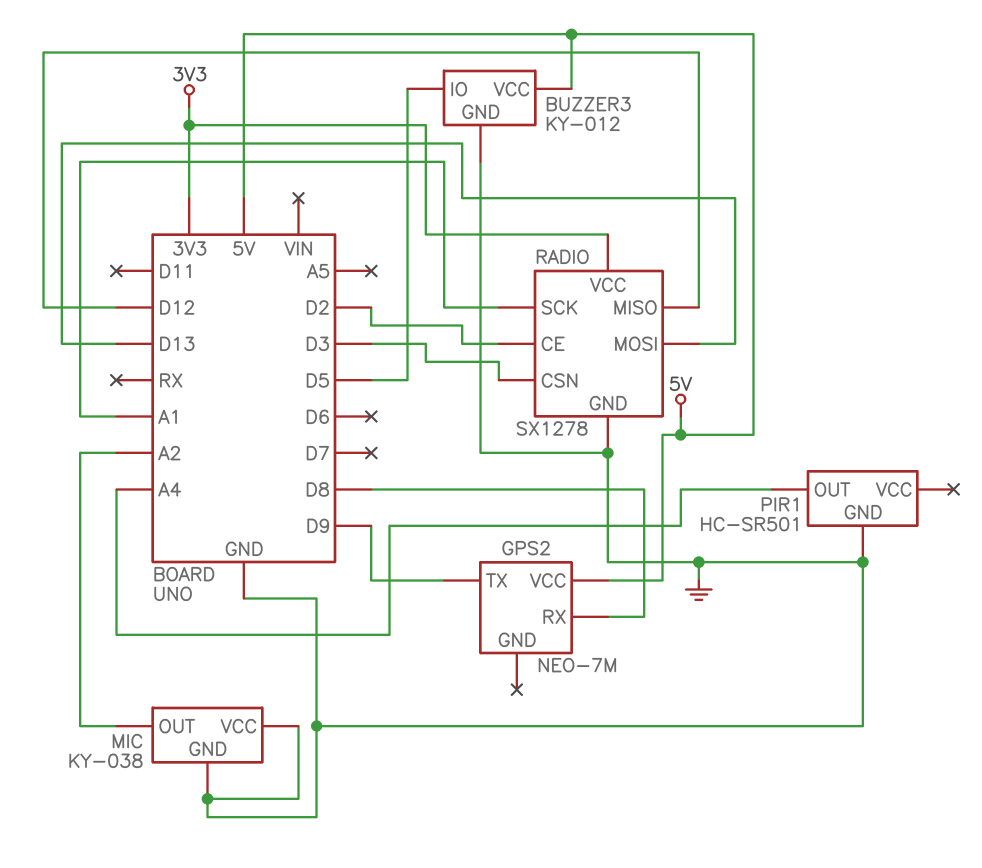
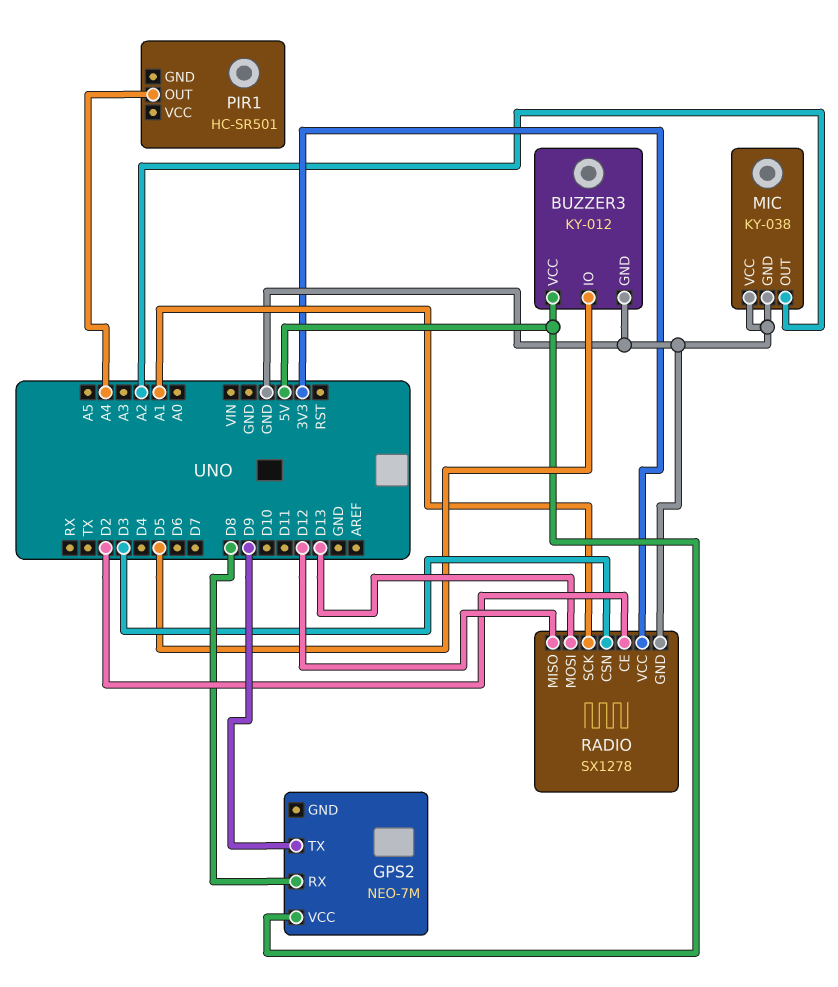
PIR1 pin GND: GND -> none

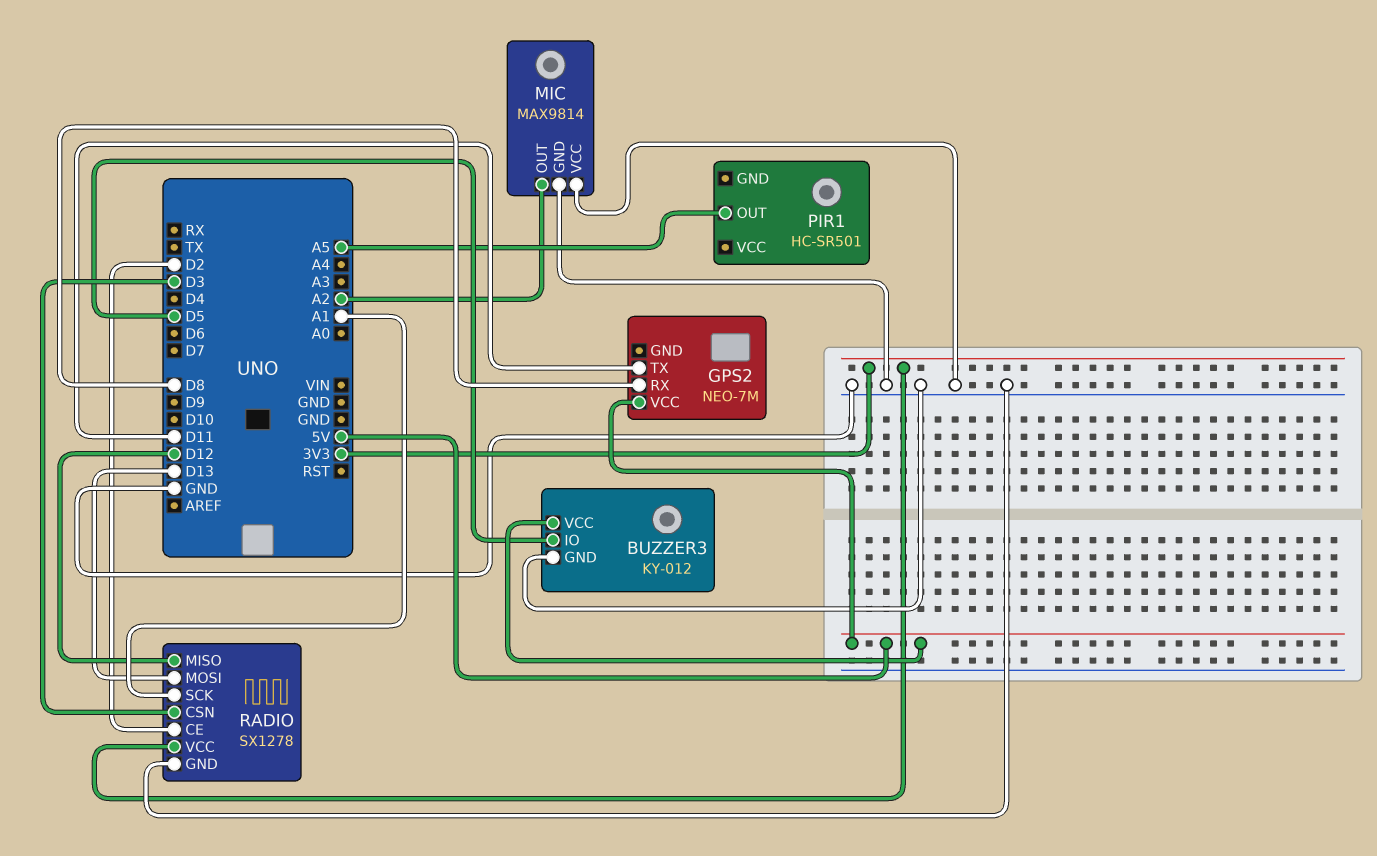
GPS2 pin TX: D9 -> D11
MIC: KY-038 -> MAX9814
PIR1 pin OUT: A4 -> A5

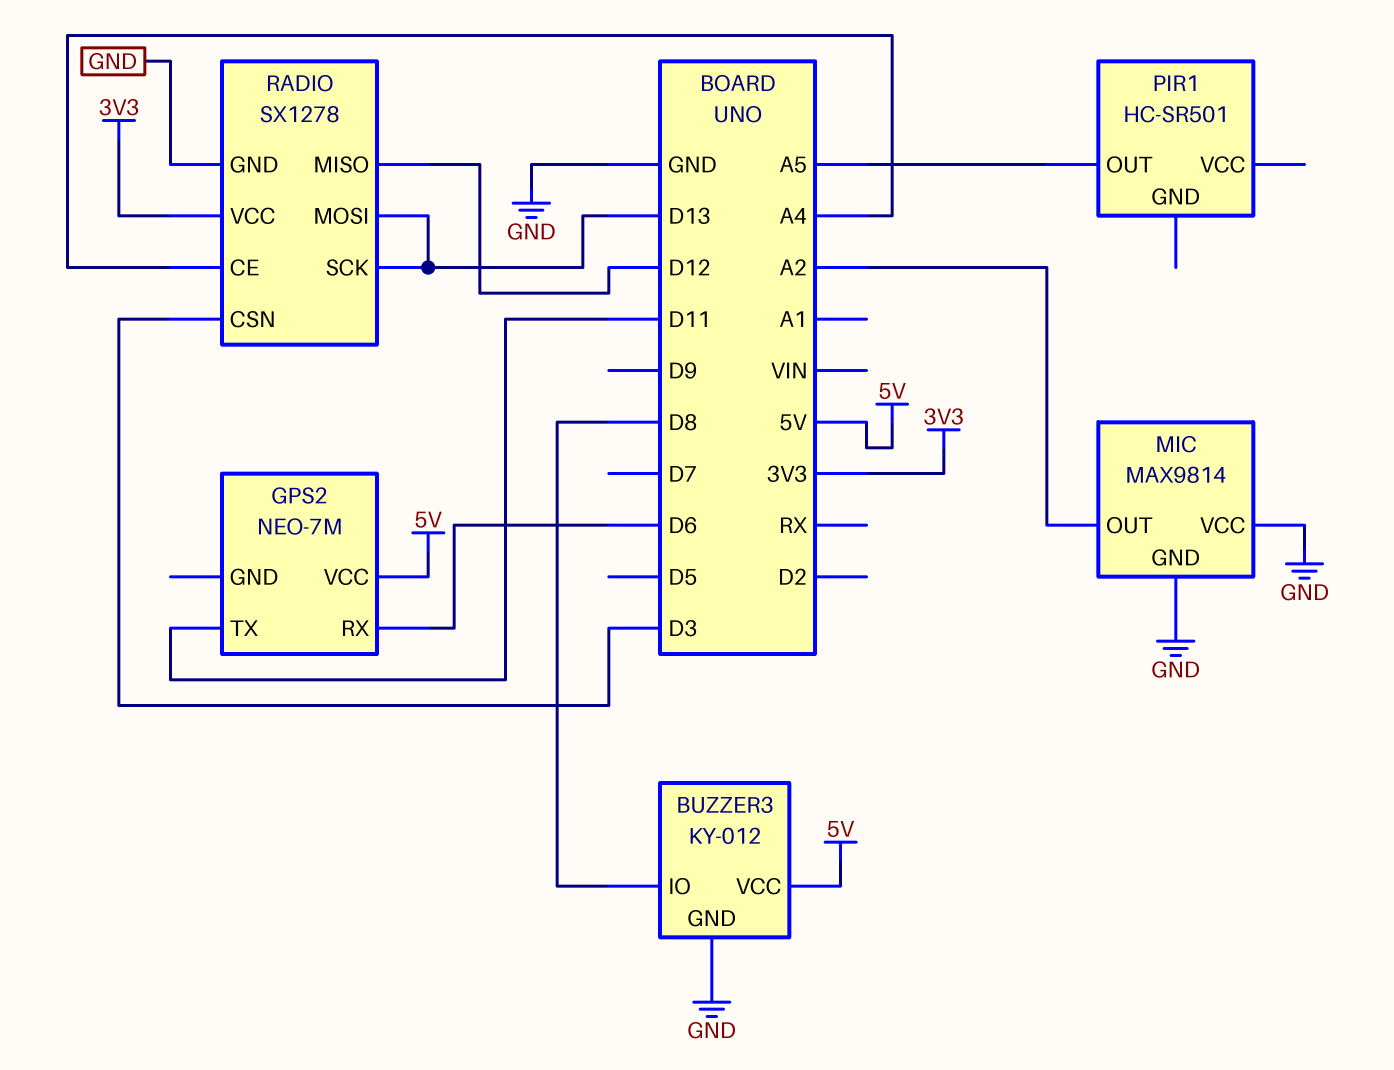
BUZZER3 pin IO: D5 -> D8
GPS2 pin RX: D8 -> D6
RADIO pin CE: D2 -> A4
RADIO pin SCK: A1 -> D13

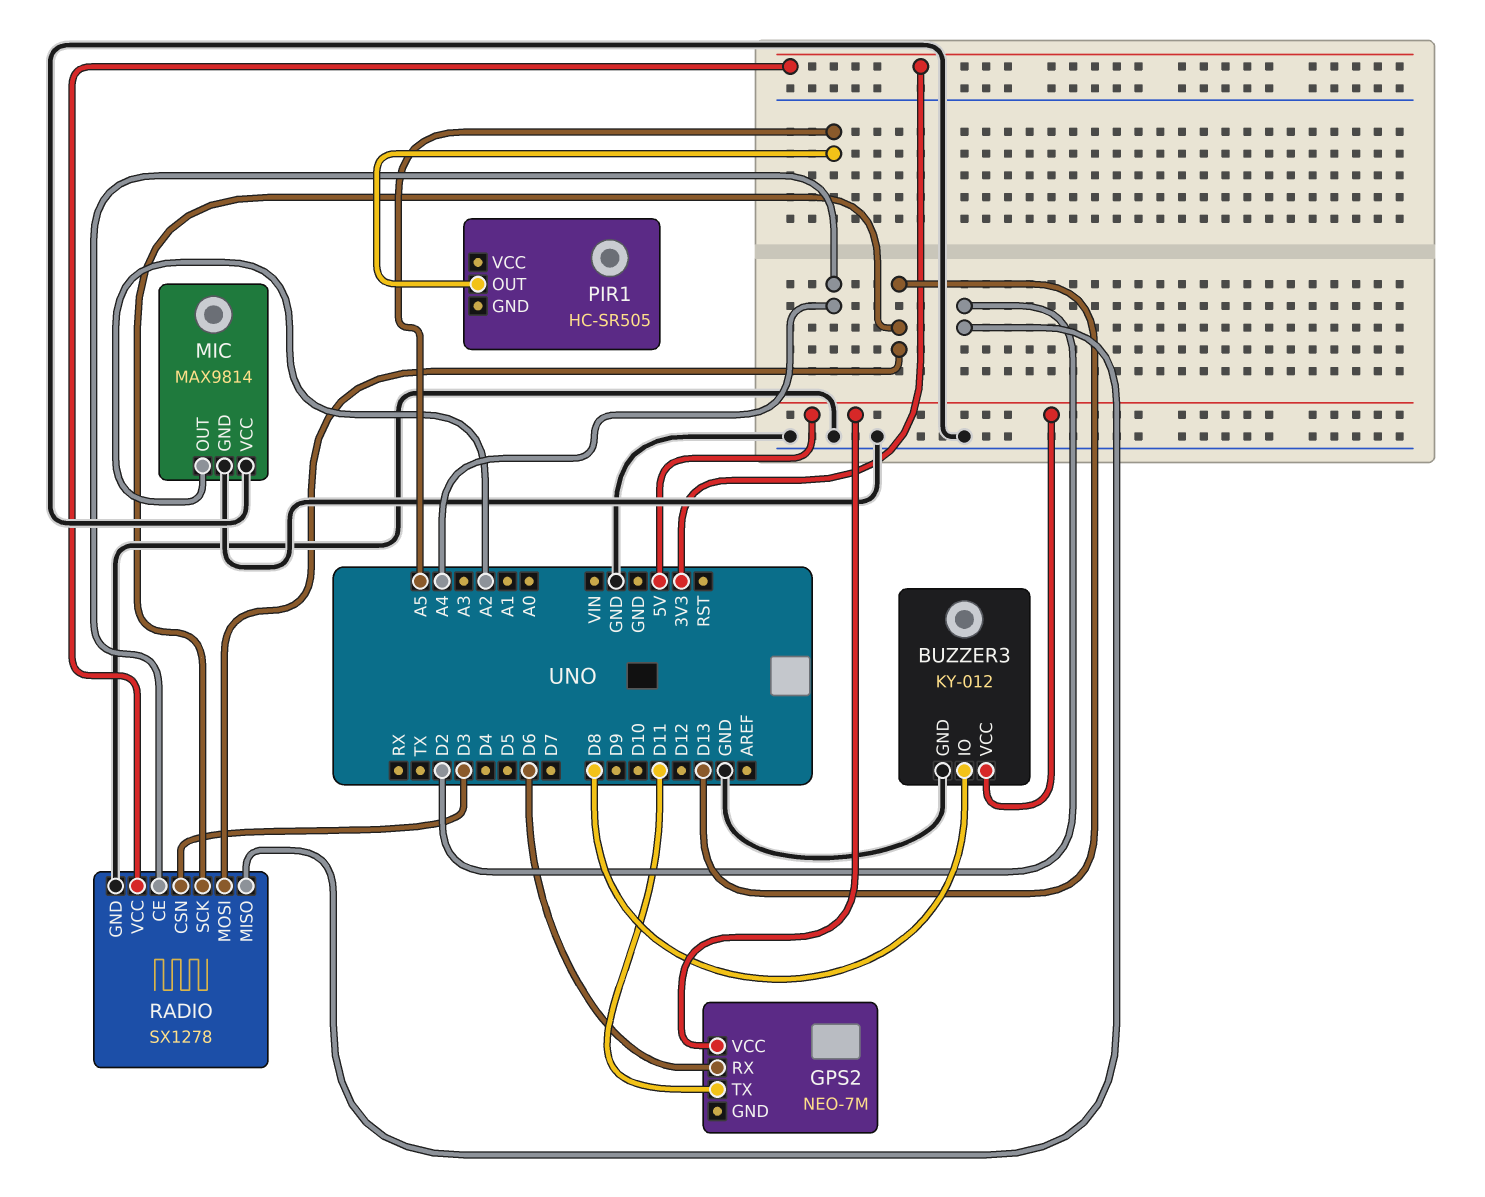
PIR1: HC-SR501 -> HC-SR505
RADIO pin MISO: D12 -> D2

